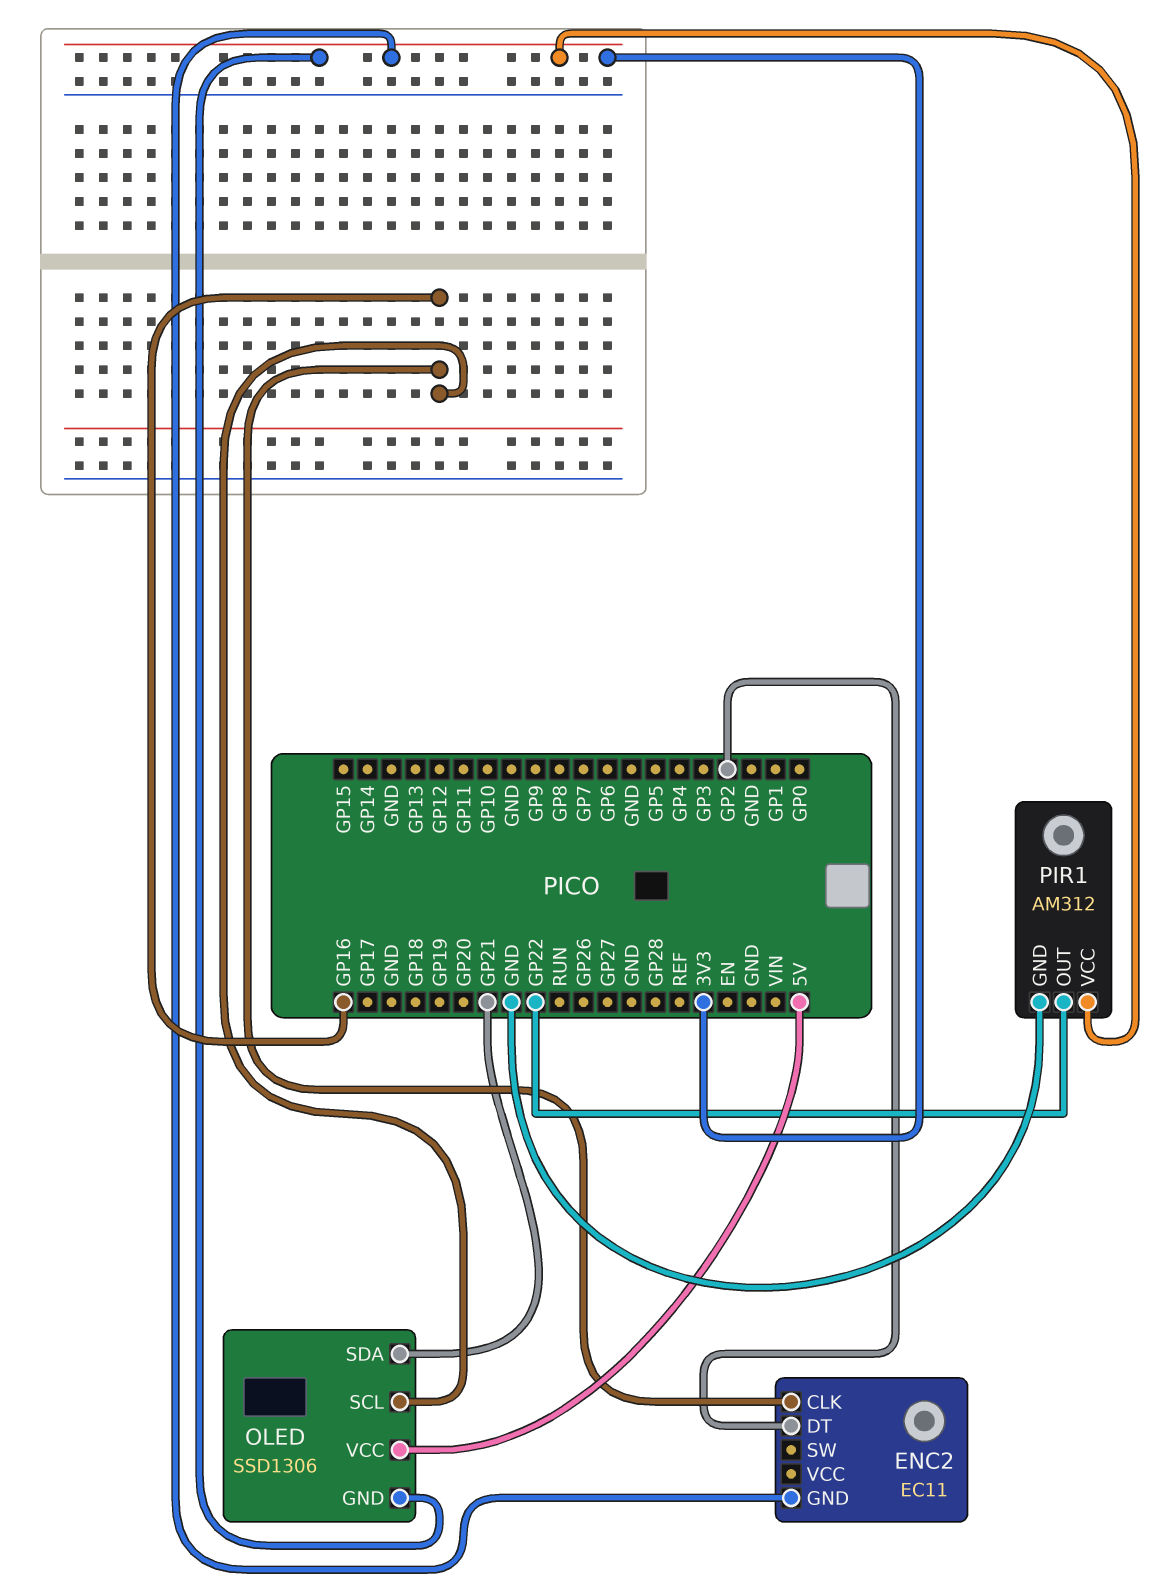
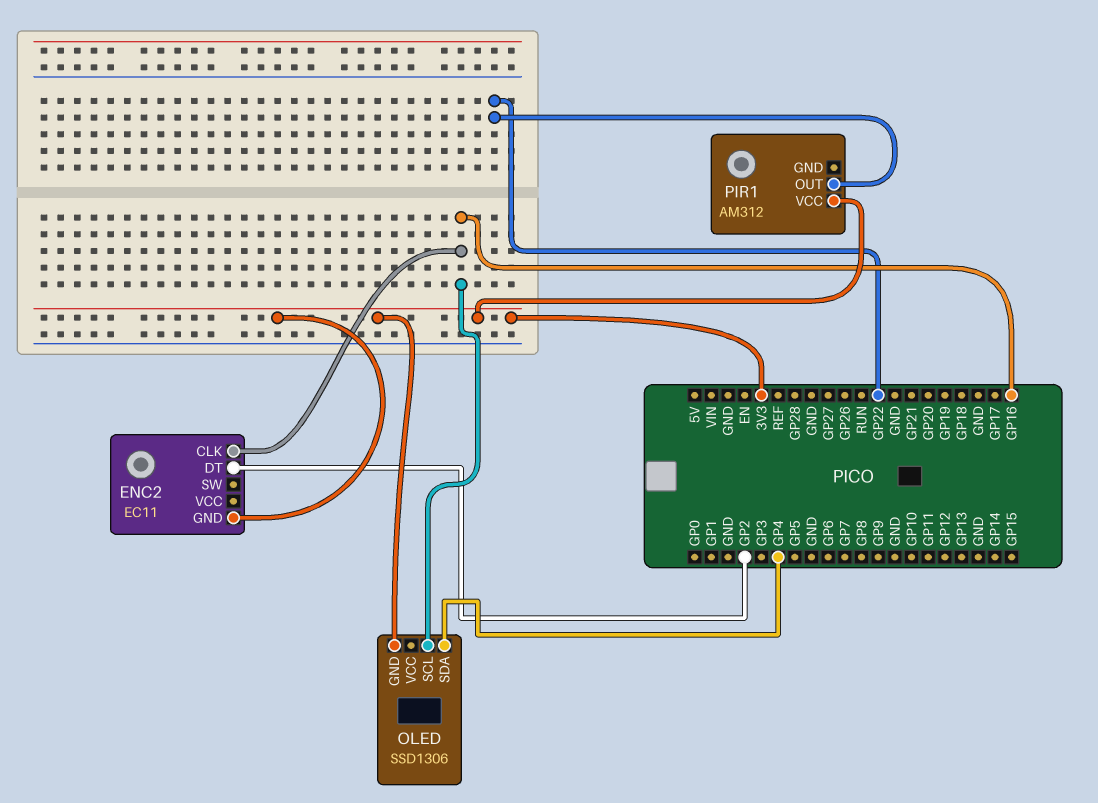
OLED pin SDA: GP21 -> GP4
OLED pin VCC: 5V -> none
PIR1 pin GND: GND -> none

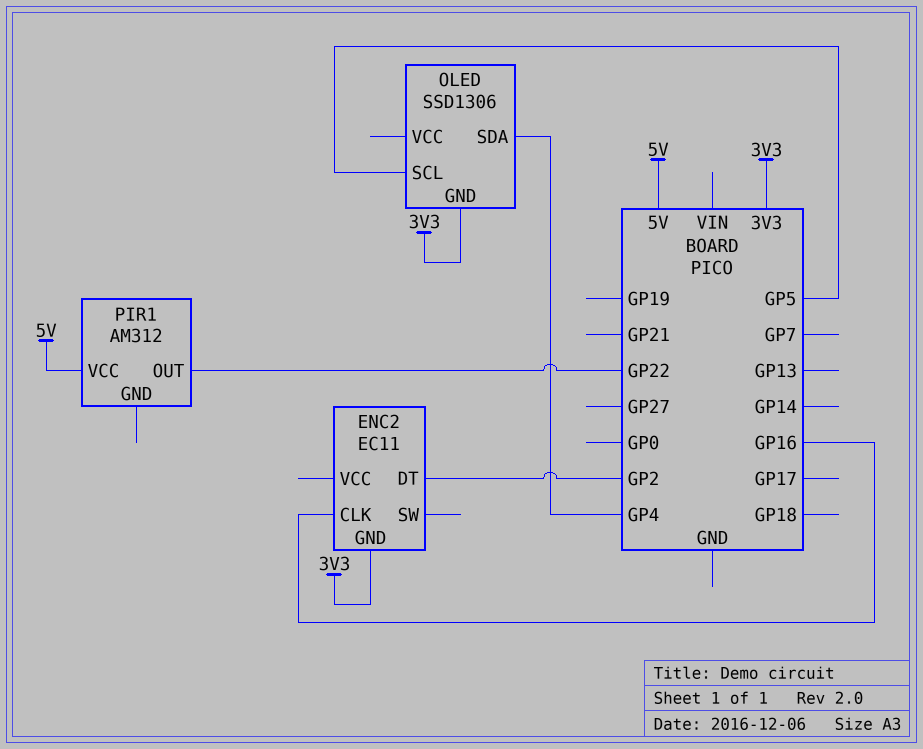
OLED pin SCL: GP16 -> GP5
PIR1 pin VCC: 3V3 -> 5V

